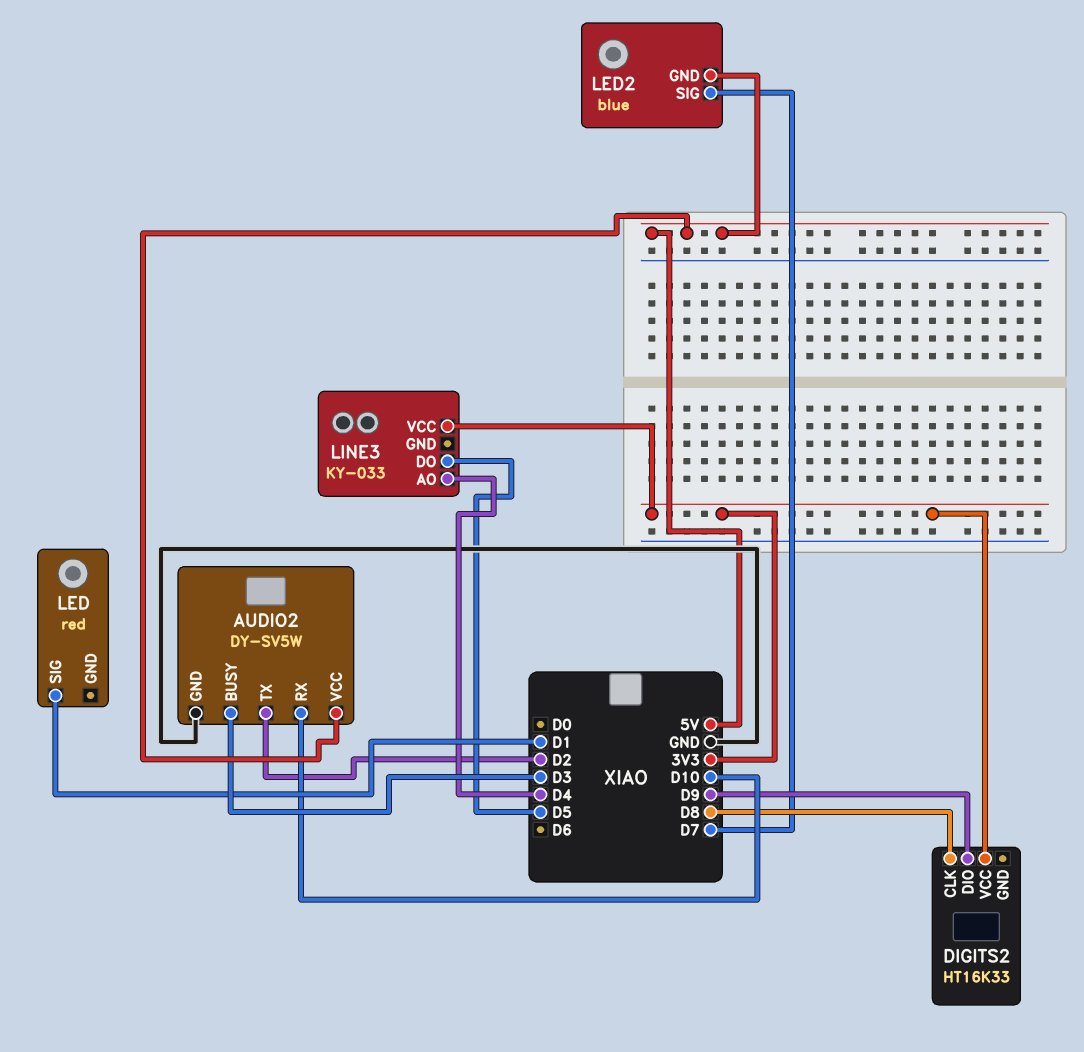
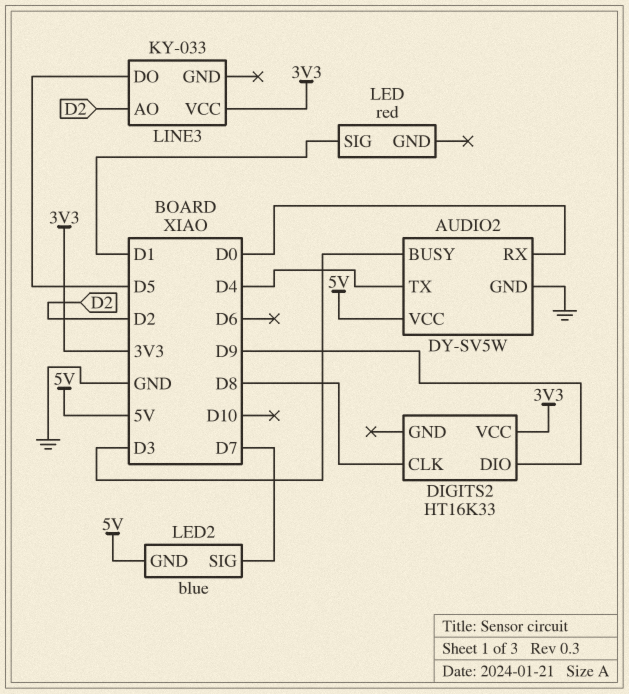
AUDIO2 pin RX: D10 -> D0
AUDIO2 pin TX: D2 -> D4
LINE3 pin AO: D4 -> D2

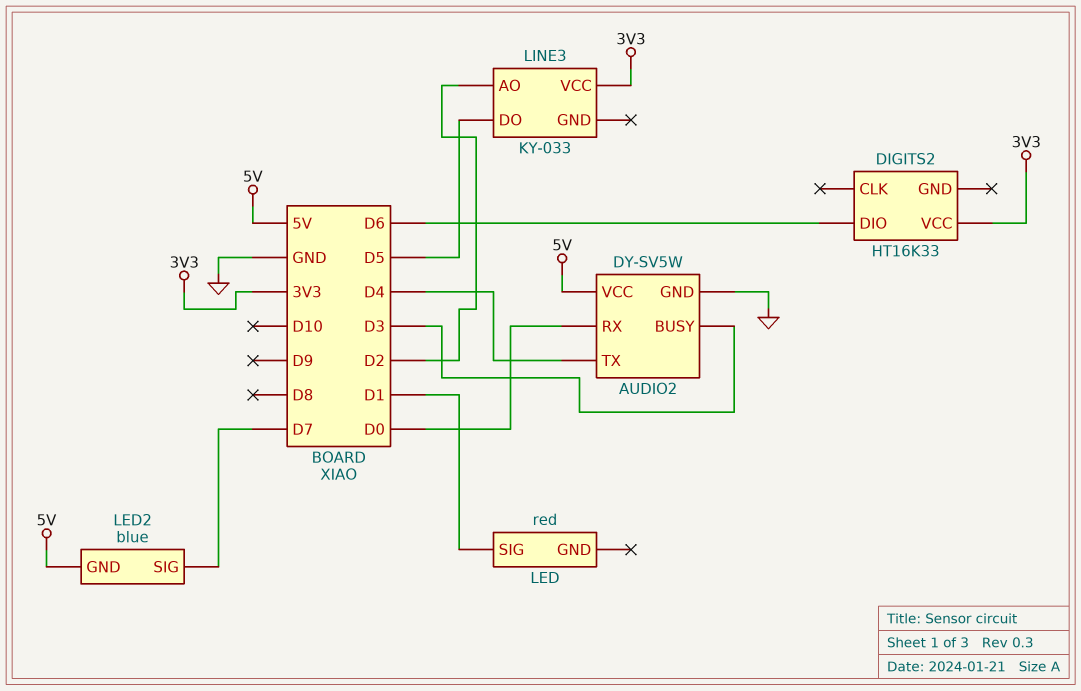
DIGITS2 pin CLK: D8 -> none
DIGITS2 pin DIO: D9 -> D6

